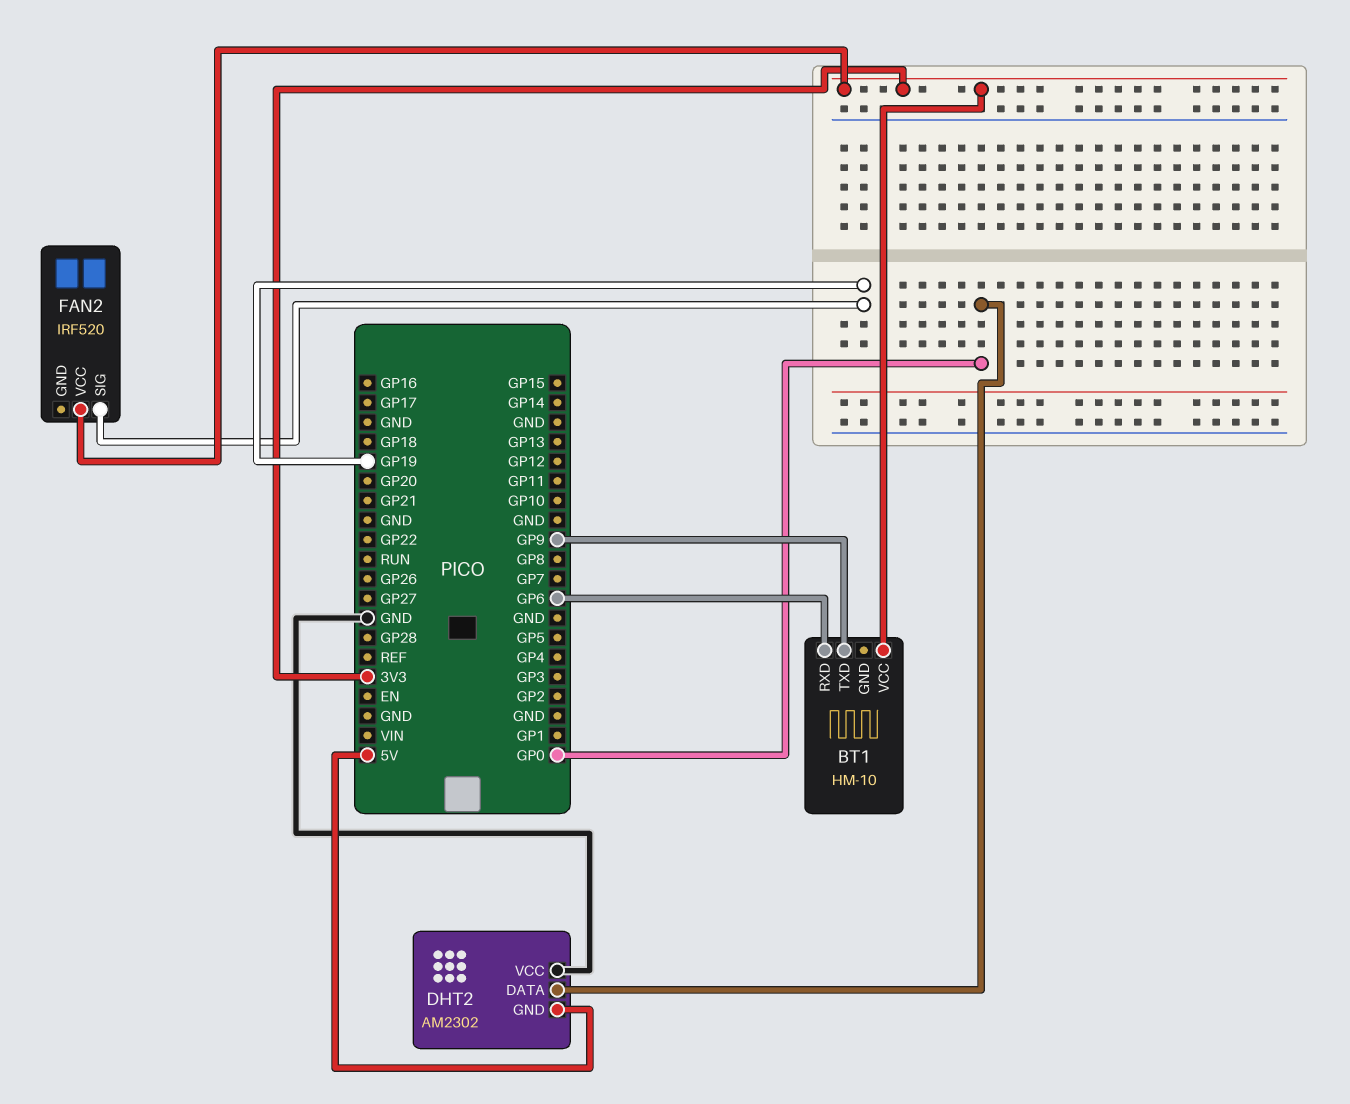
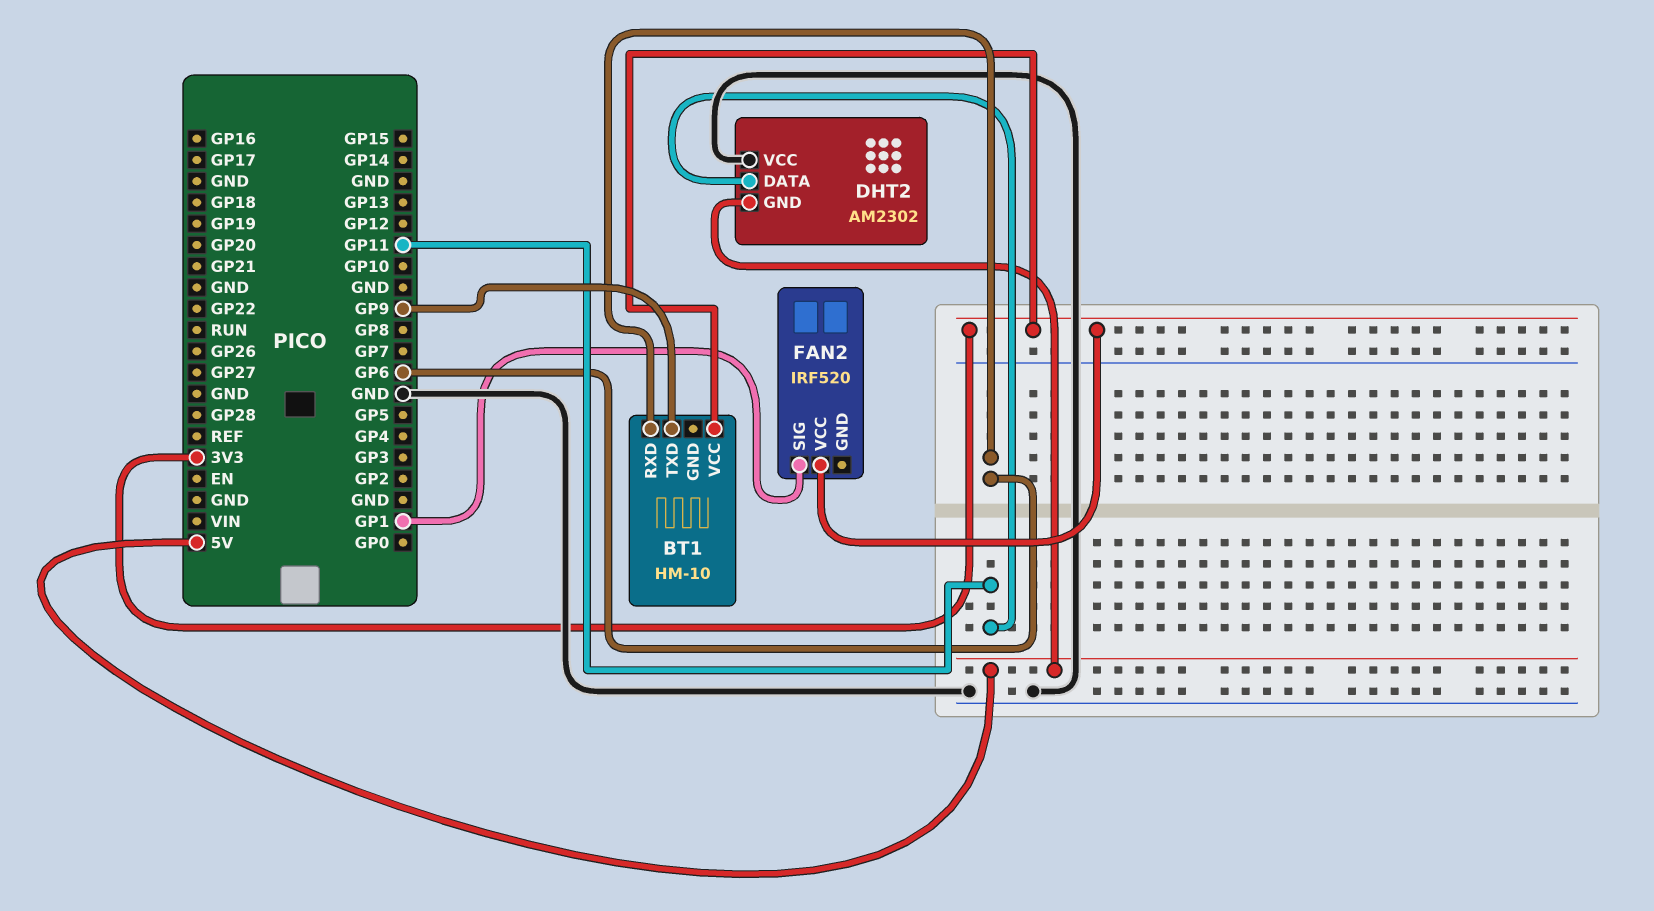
DHT2 pin DATA: GP0 -> GP11
FAN2 pin SIG: GP19 -> GP1

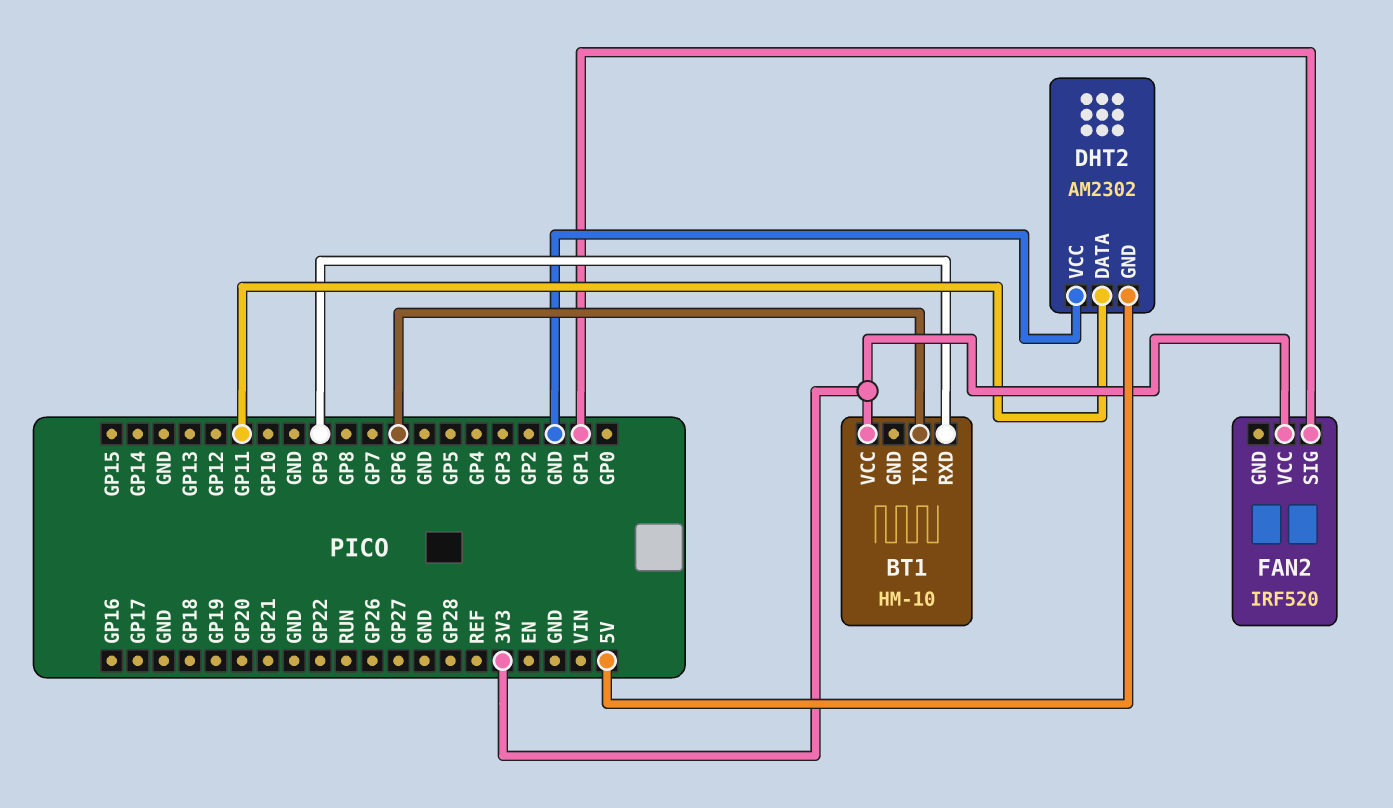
BT1 pin RXD: GP6 -> GP9
BT1 pin TXD: GP9 -> GP6

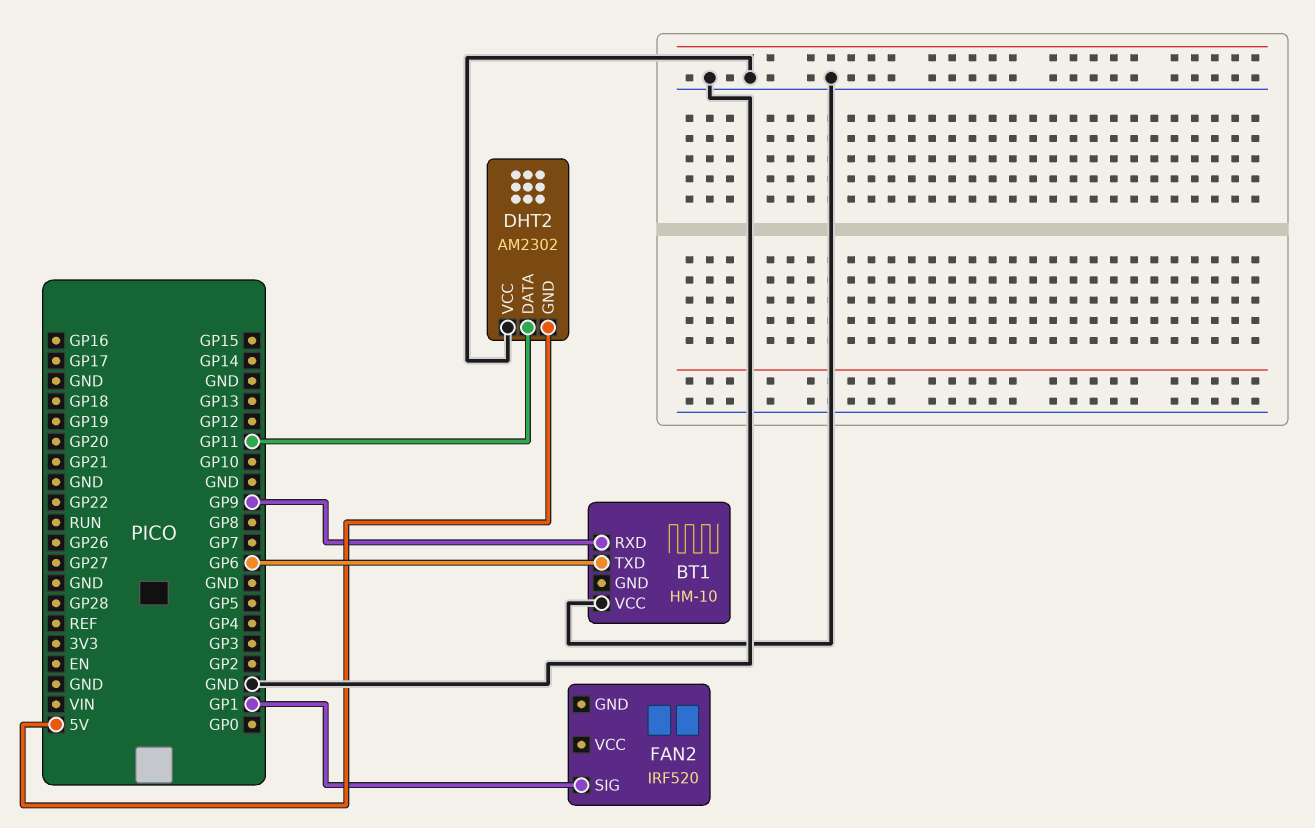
BT1 pin VCC: 3V3 -> GND
FAN2 pin VCC: 3V3 -> none

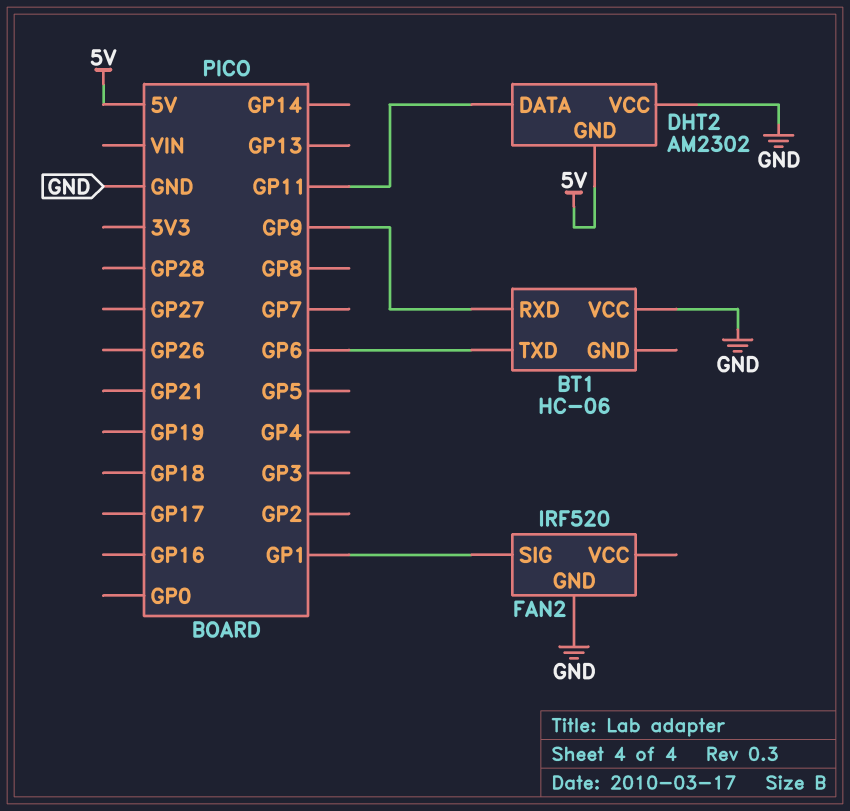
BT1: HM-10 -> HC-06
FAN2 pin GND: none -> GND

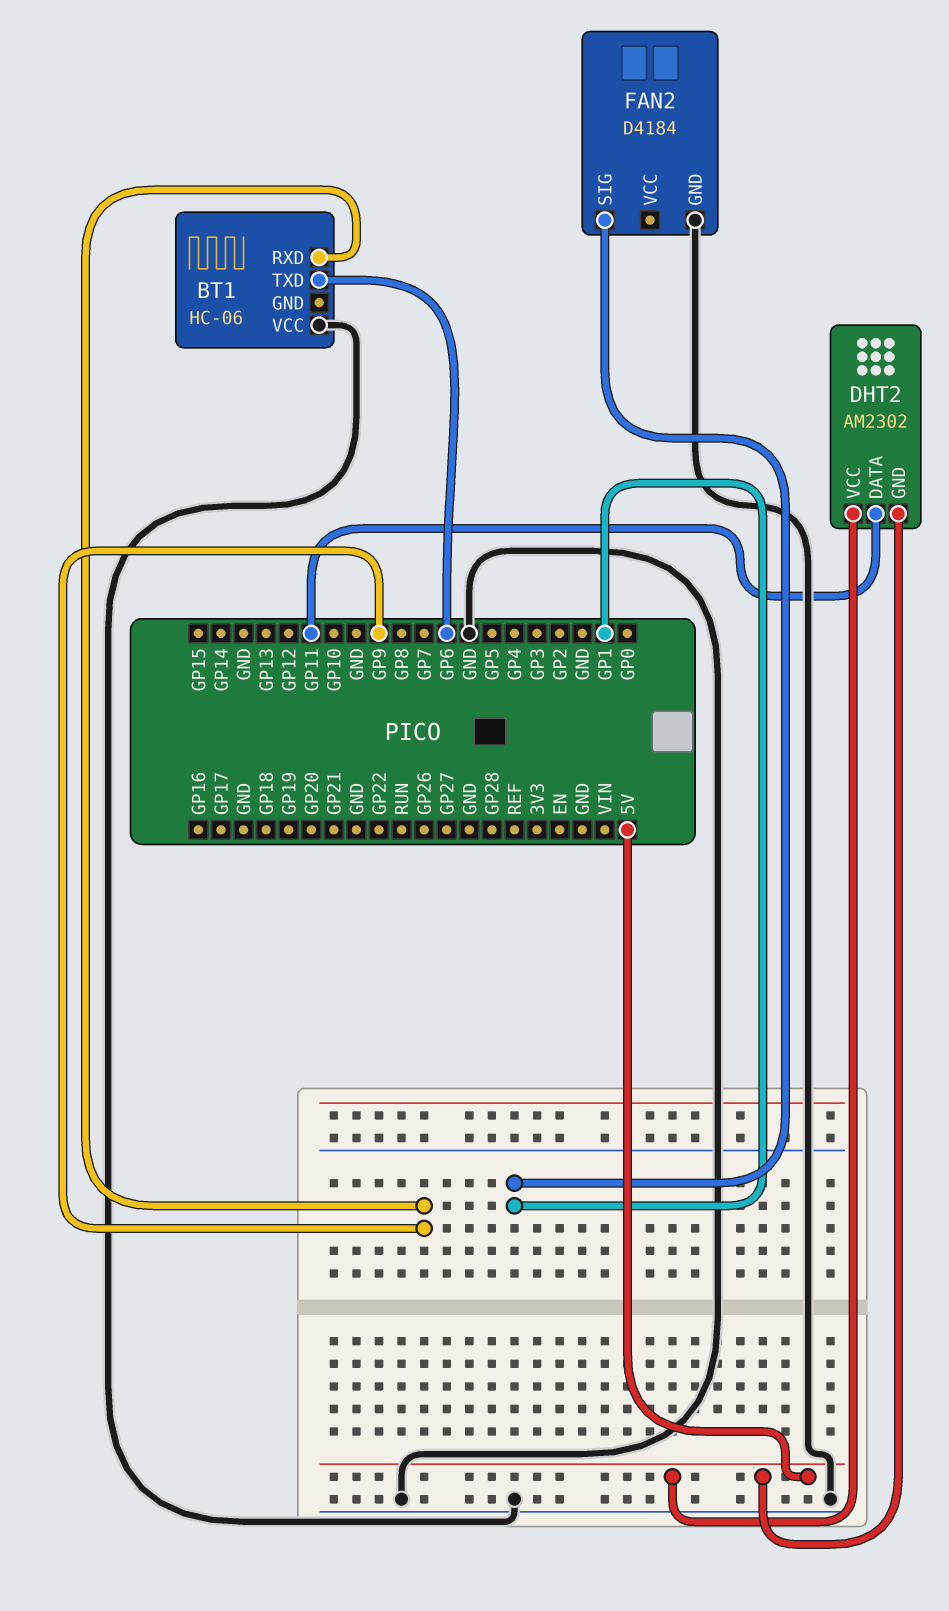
DHT2 pin VCC: GND -> 5V
FAN2: IRF520 -> D4184

